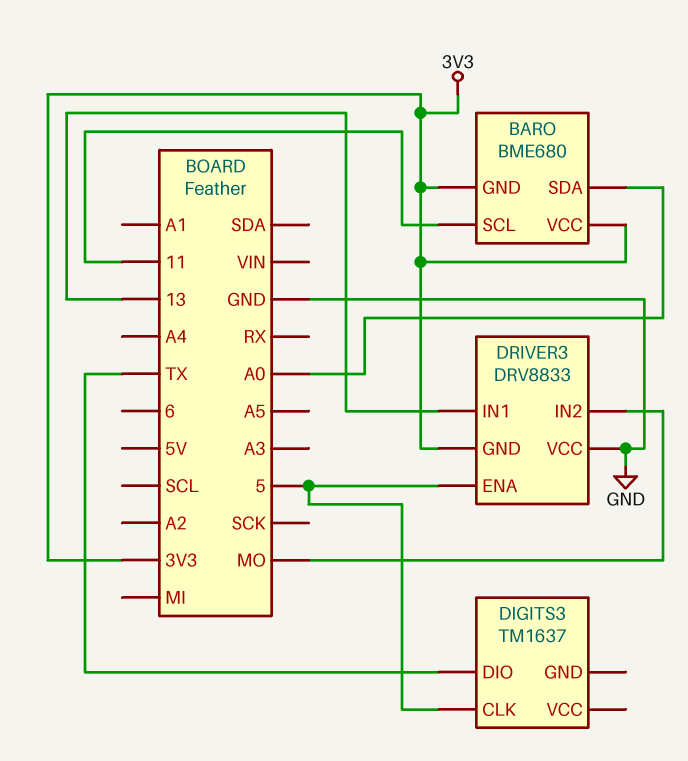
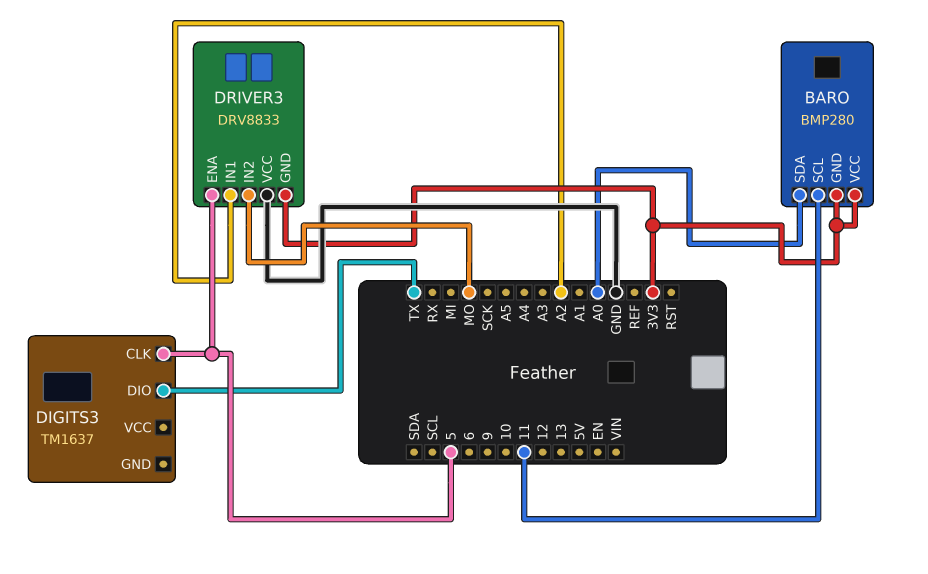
BARO: BME680 -> BMP280
DRIVER3 pin IN1: 13 -> A2

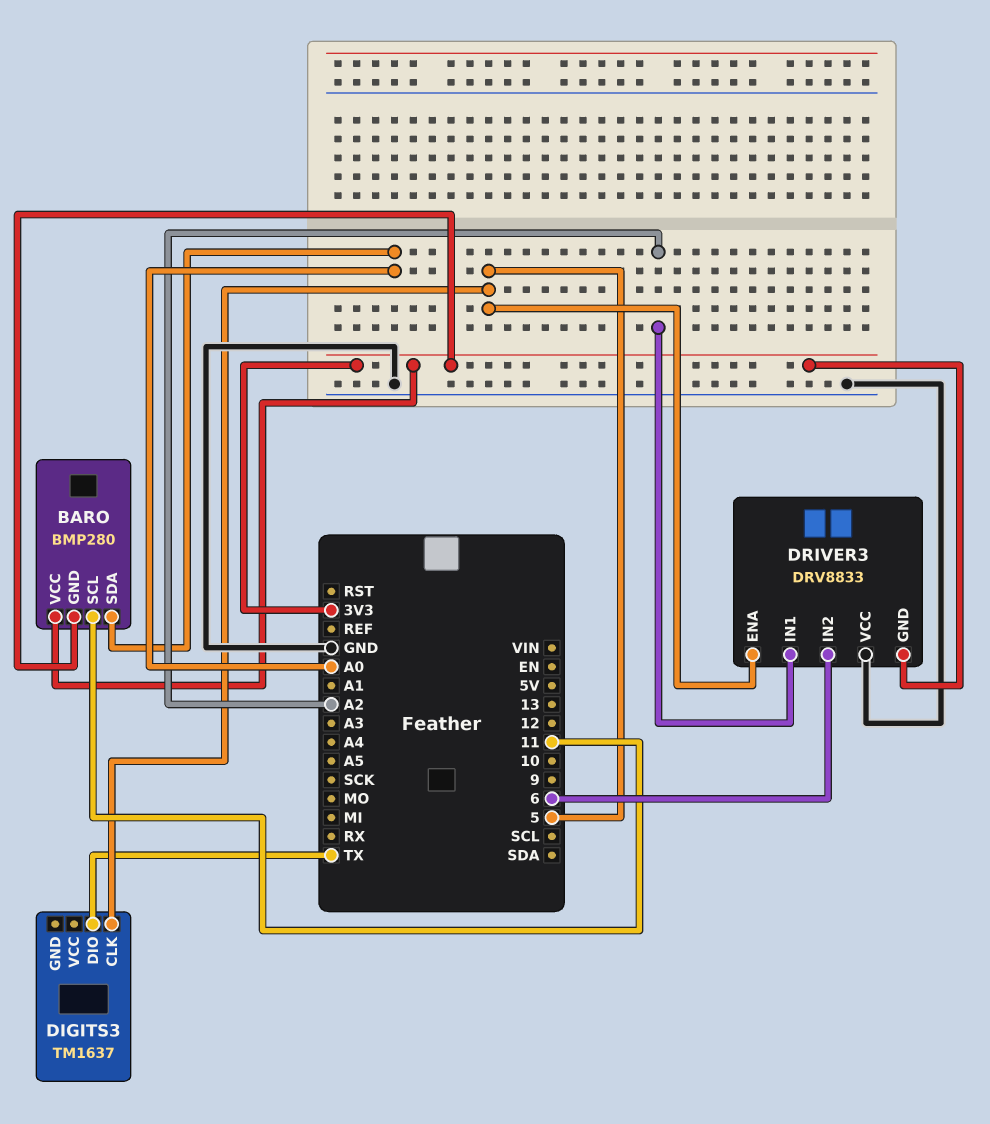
DRIVER3 pin IN2: MO -> 6

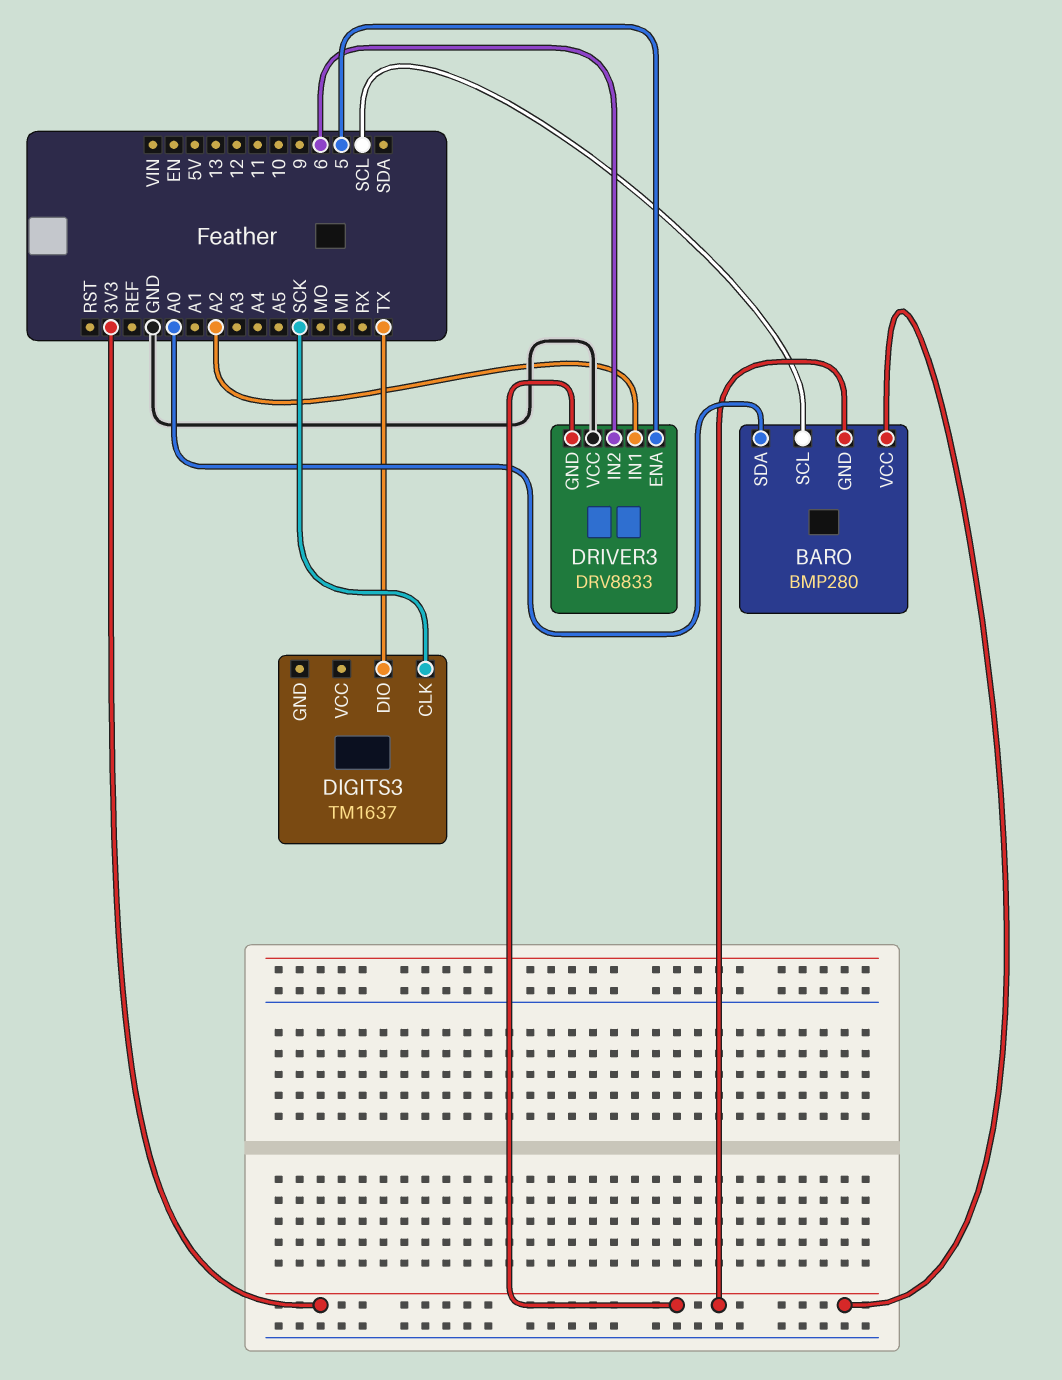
BARO pin SCL: 11 -> SCL
DIGITS3 pin CLK: 5 -> SCK

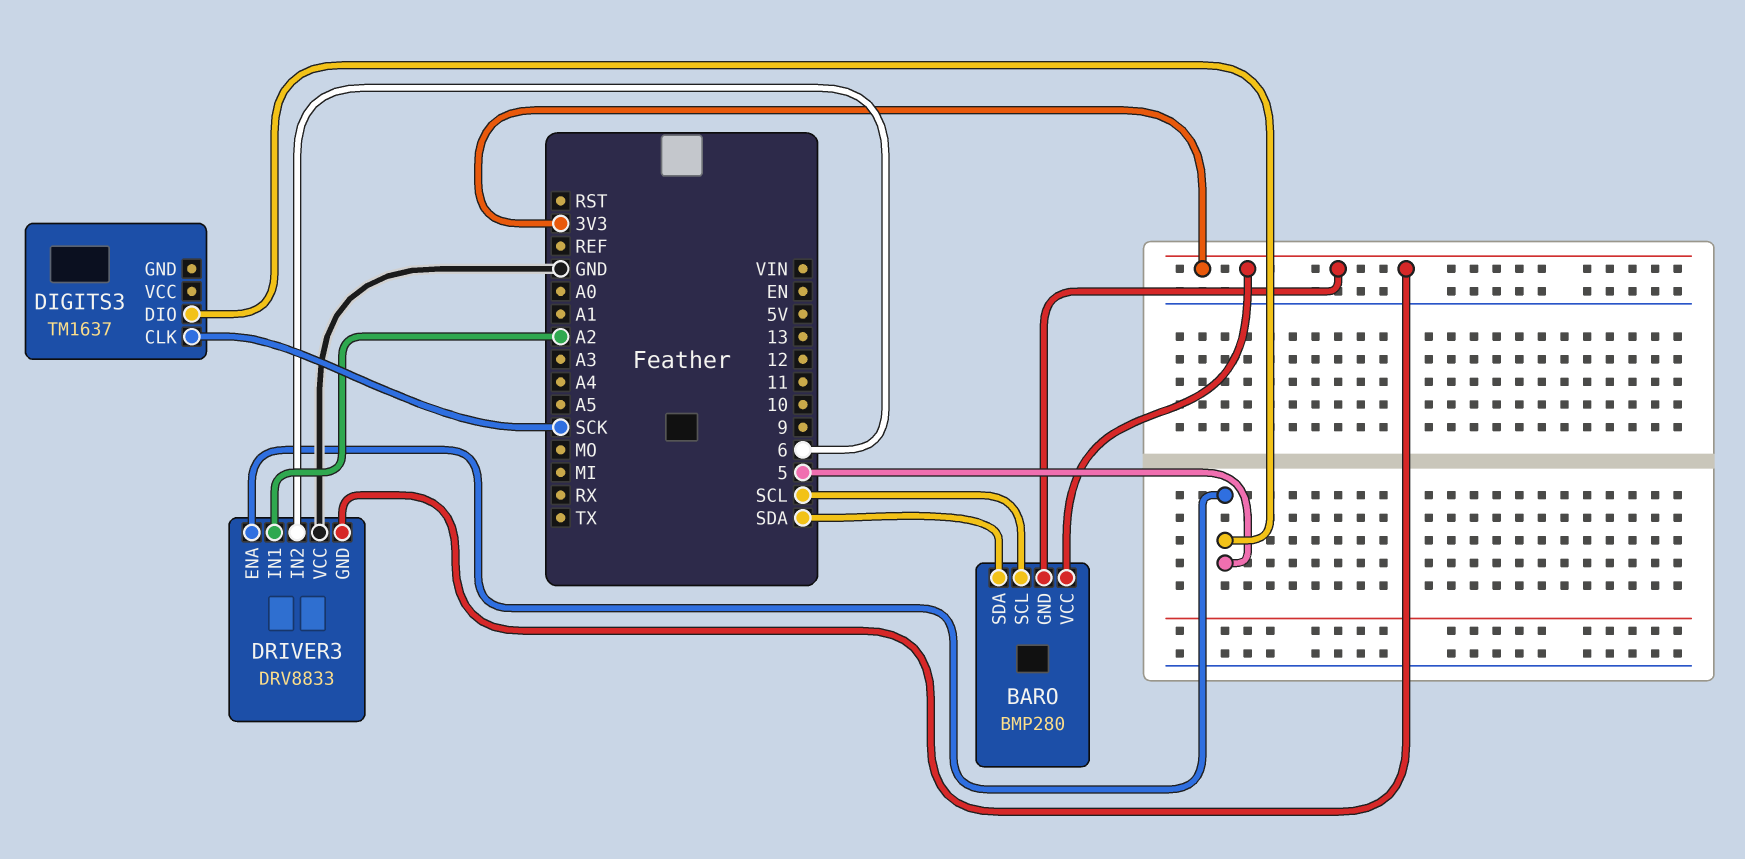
BARO pin SDA: A0 -> SDA
DIGITS3 pin DIO: TX -> 5

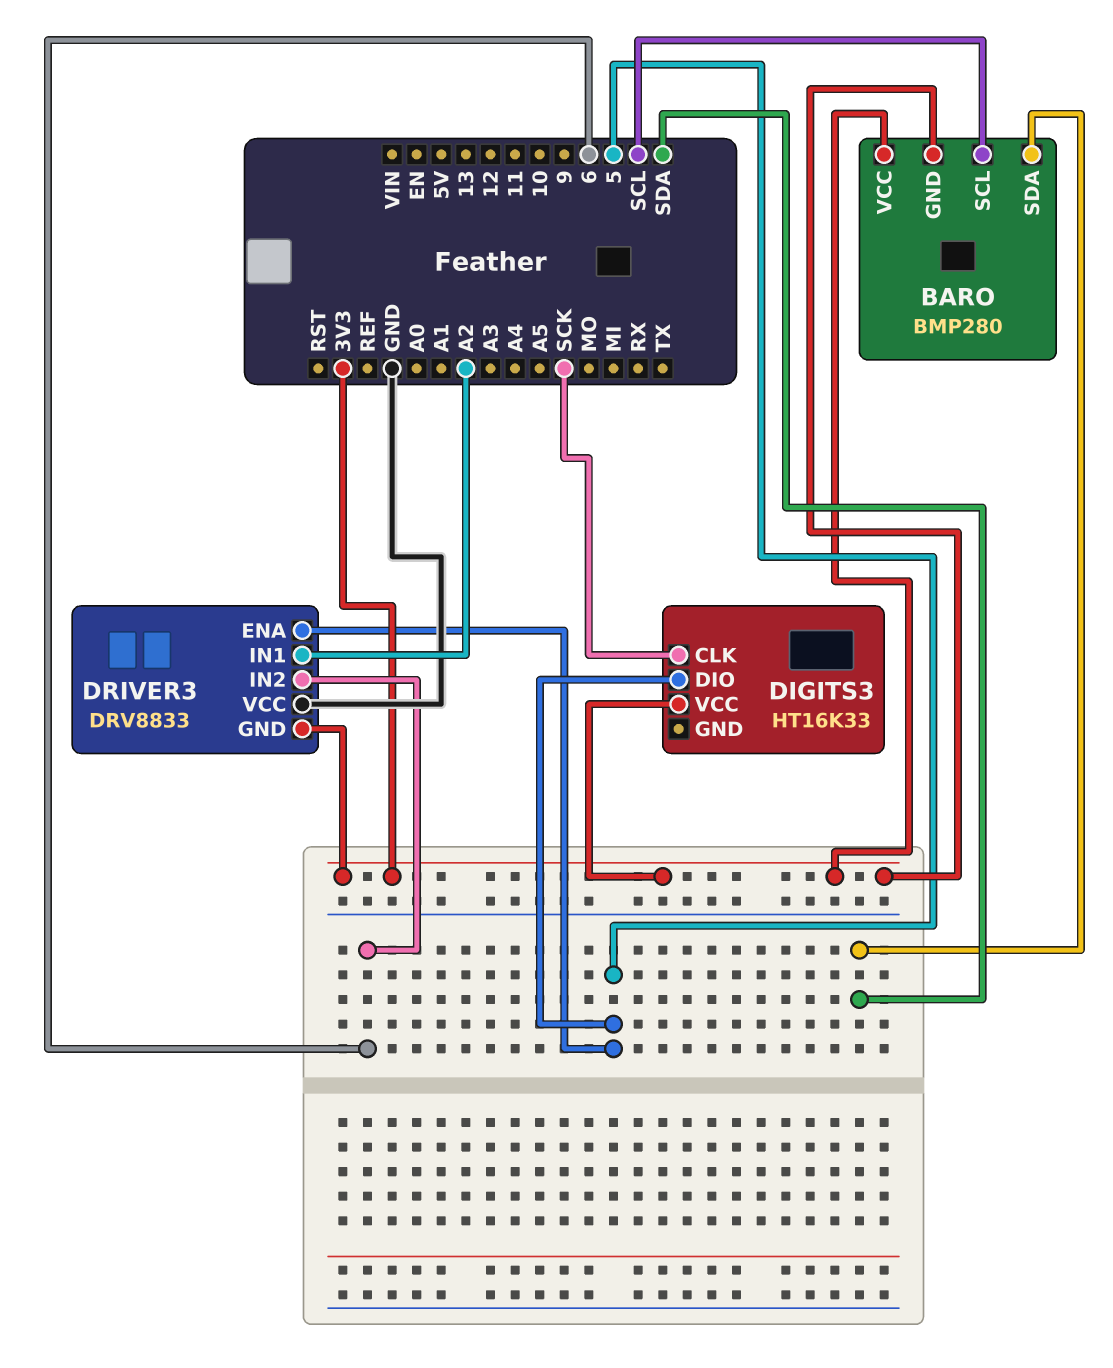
DIGITS3: TM1637 -> HT16K33
DIGITS3 pin VCC: none -> 3V3

